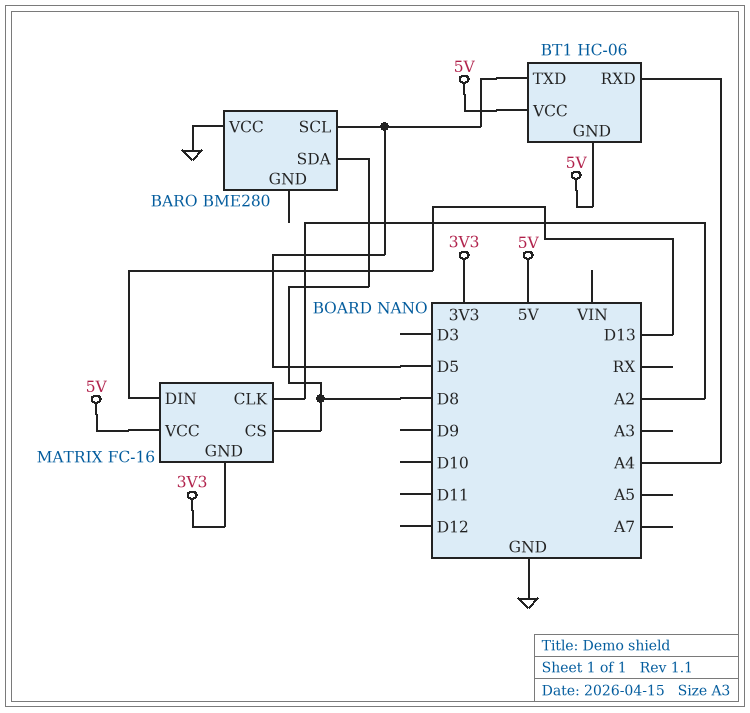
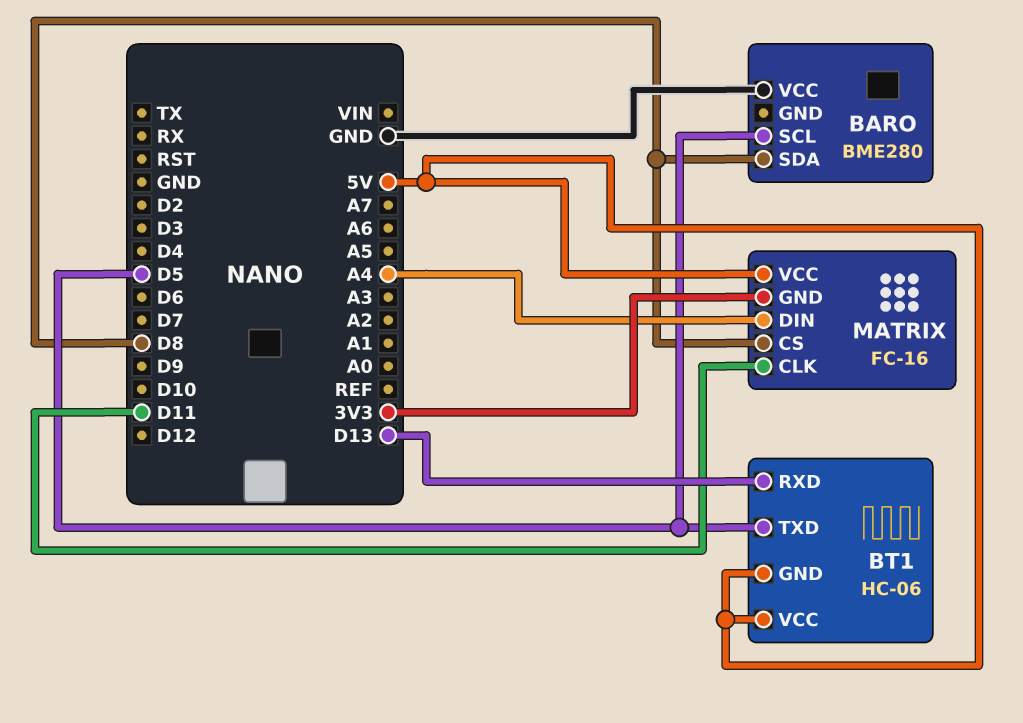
BT1 pin RXD: A4 -> D13
MATRIX pin CLK: A2 -> D11
MATRIX pin DIN: D13 -> A4

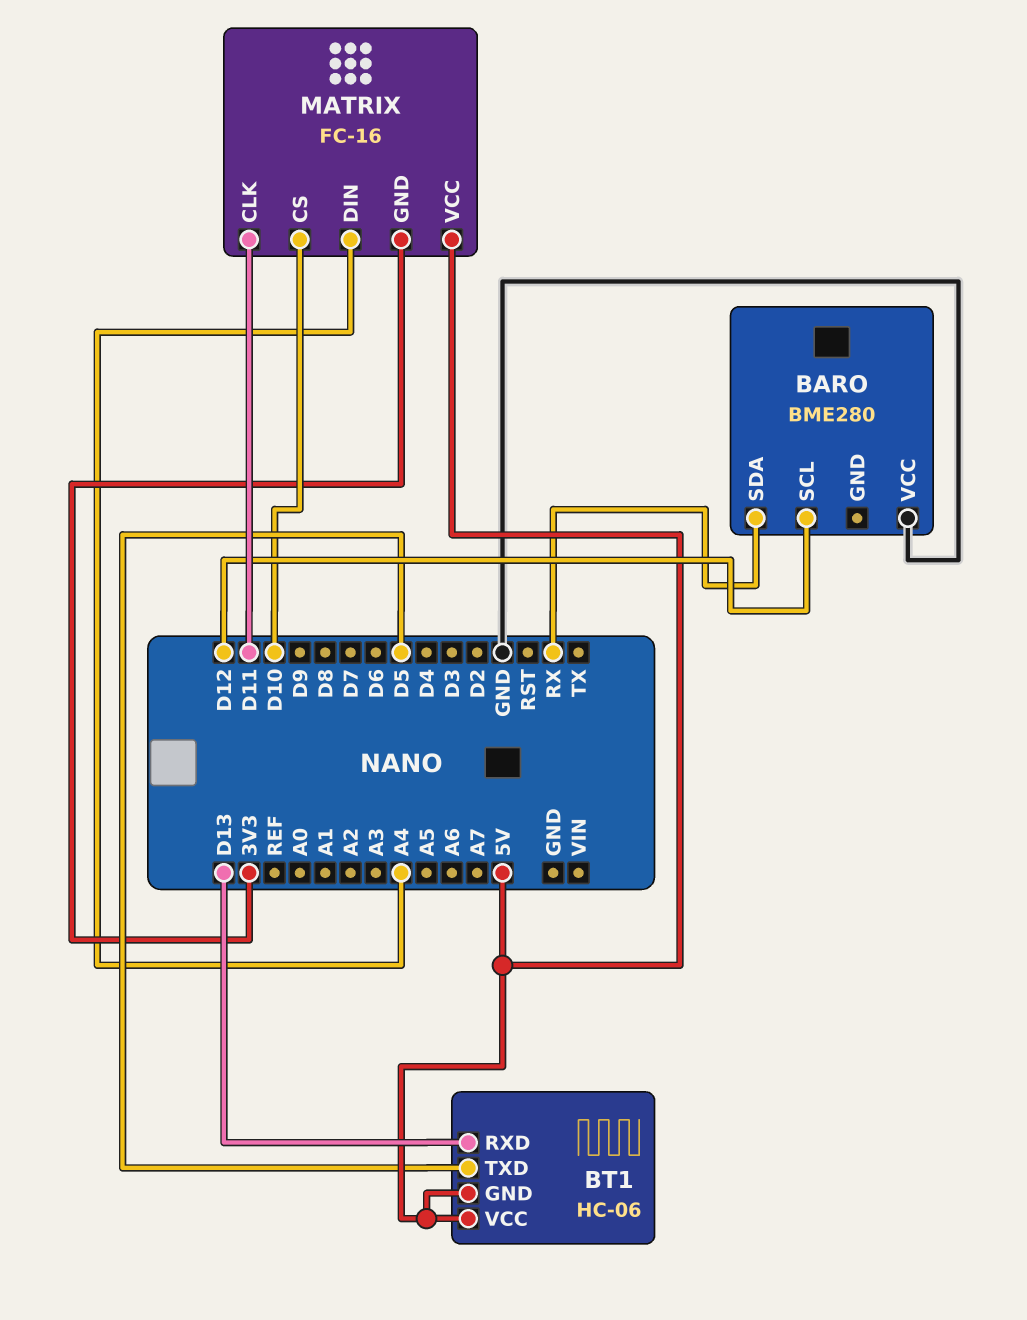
BARO pin SCL: D5 -> D12
BARO pin SDA: D8 -> RX
MATRIX pin CS: D8 -> D10

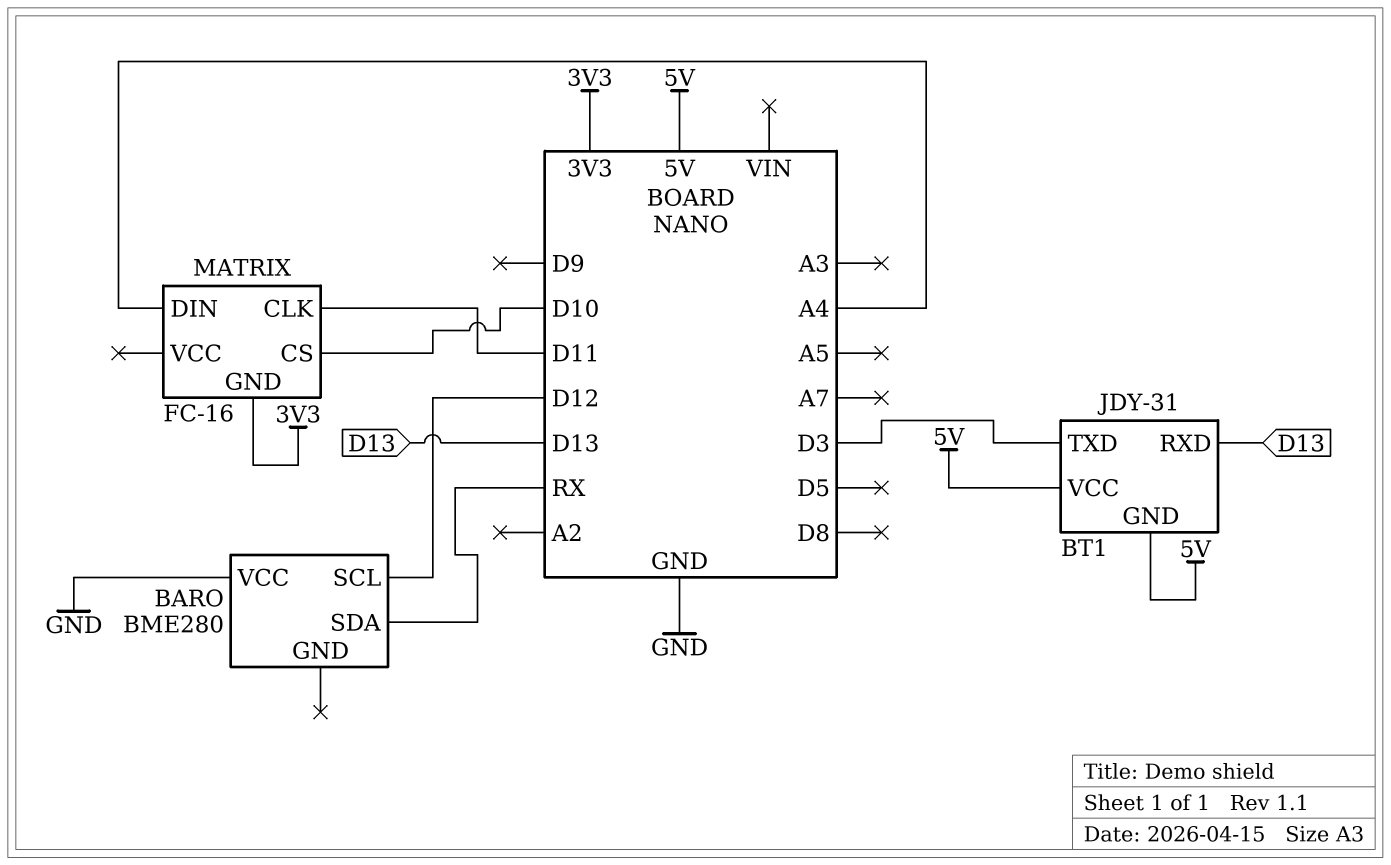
BT1: HC-06 -> JDY-31
BT1 pin TXD: D5 -> D3
MATRIX pin VCC: 5V -> none

